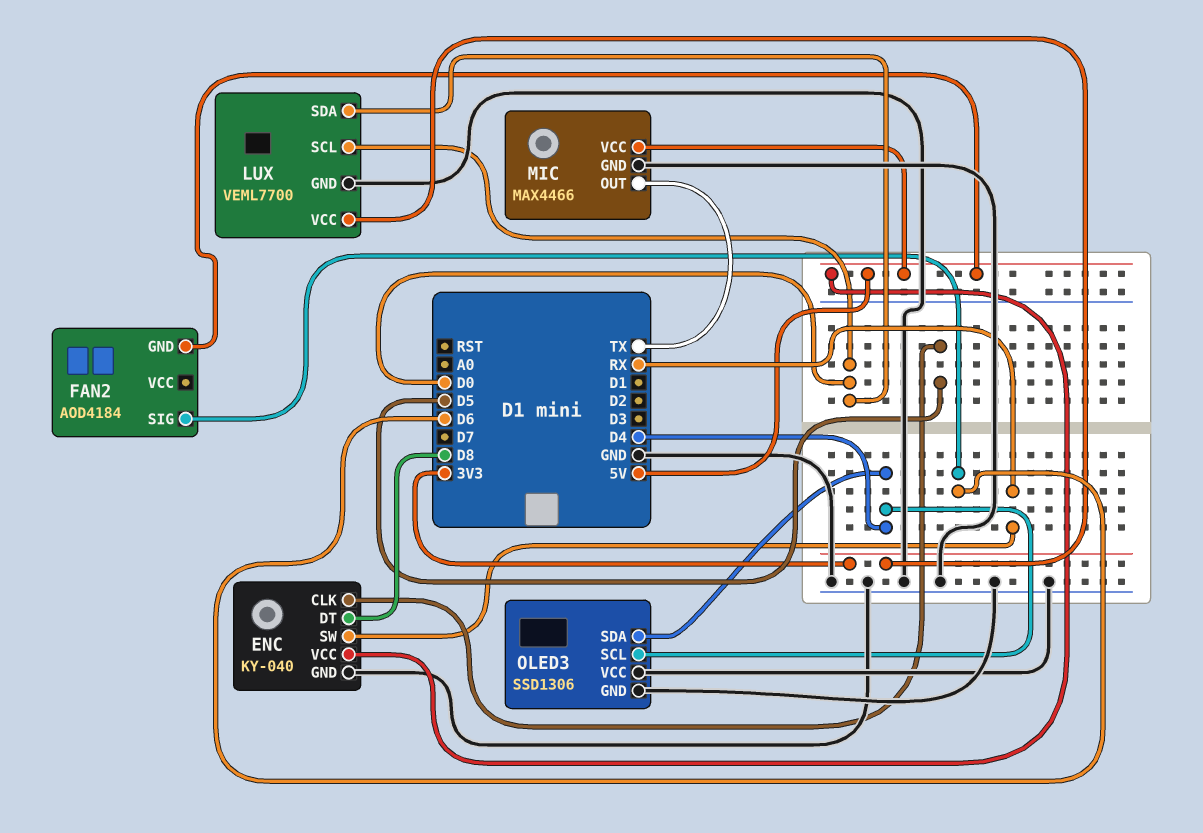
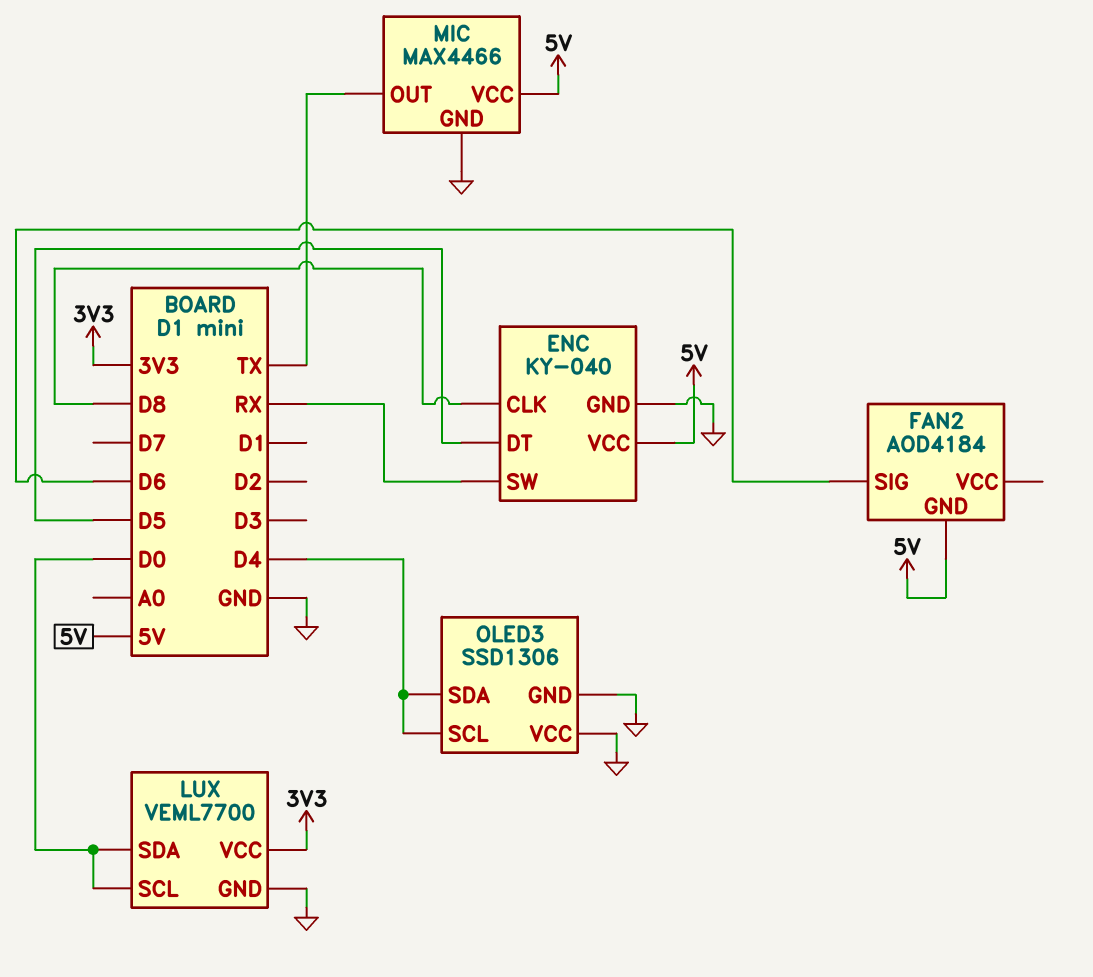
ENC pin CLK: D5 -> D8
ENC pin DT: D8 -> D5

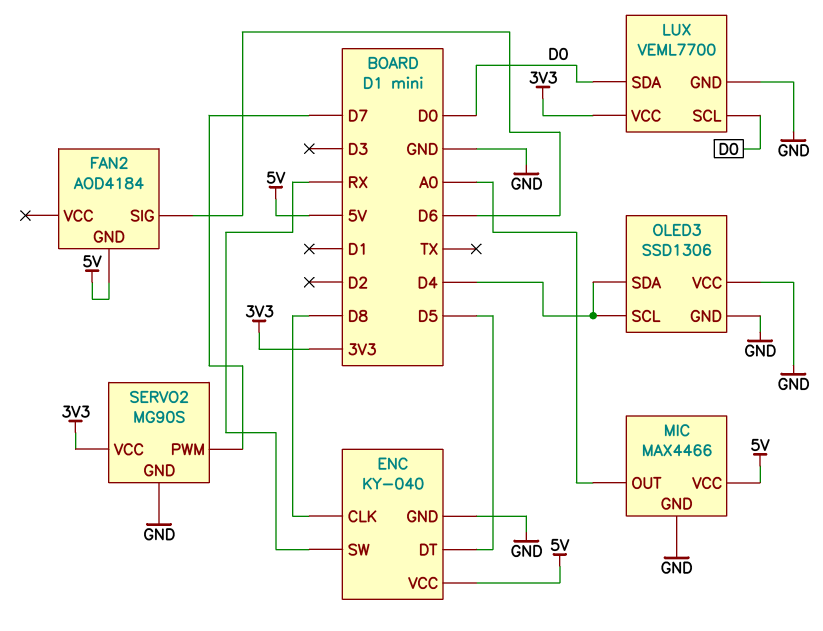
MIC pin OUT: TX -> A0
SERVO2: none -> MG90S
SERVO2 pin GND: none -> GND
SERVO2 pin PWM: none -> D7
SERVO2 pin VCC: none -> 3V3

